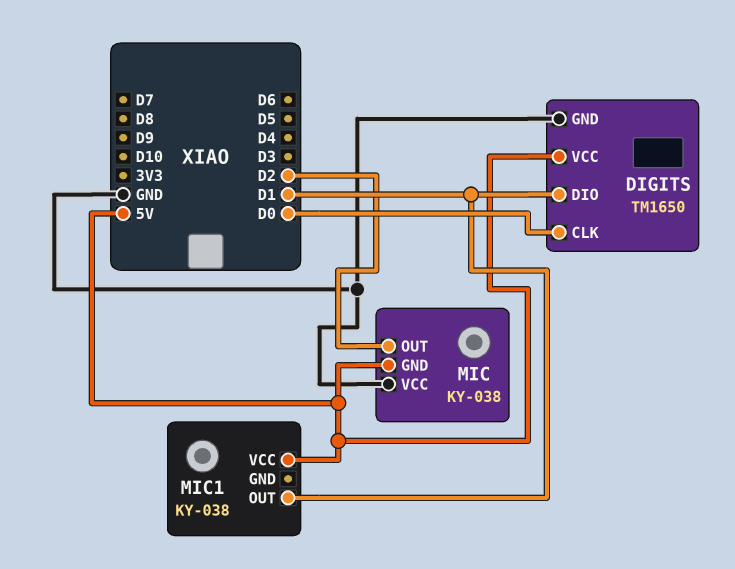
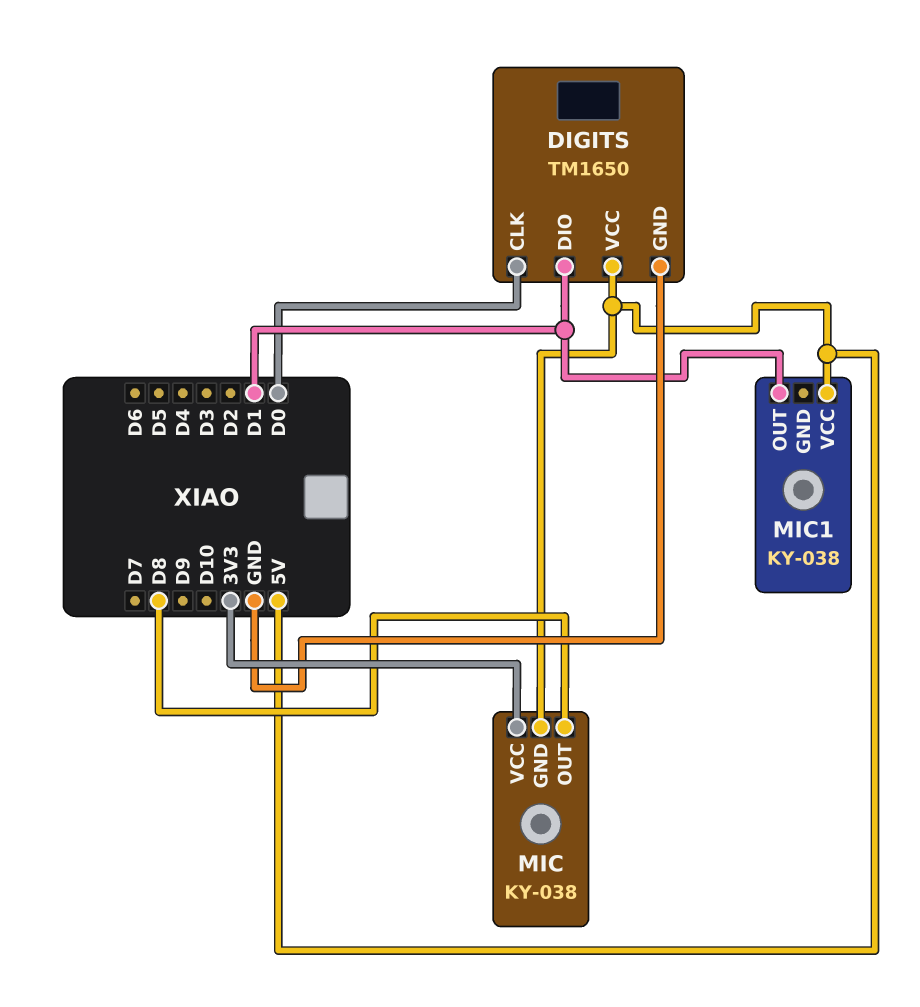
MIC pin OUT: D2 -> D8
MIC pin VCC: GND -> 3V3

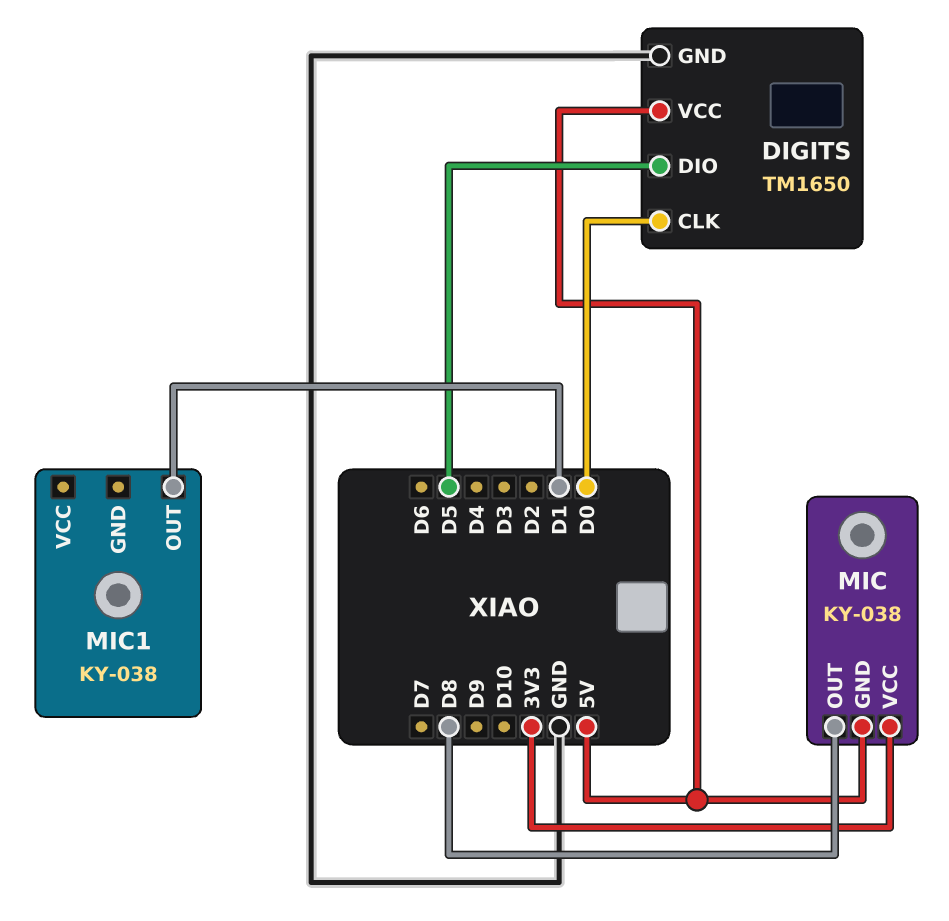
DIGITS pin DIO: D1 -> D5
MIC1 pin VCC: 5V -> none

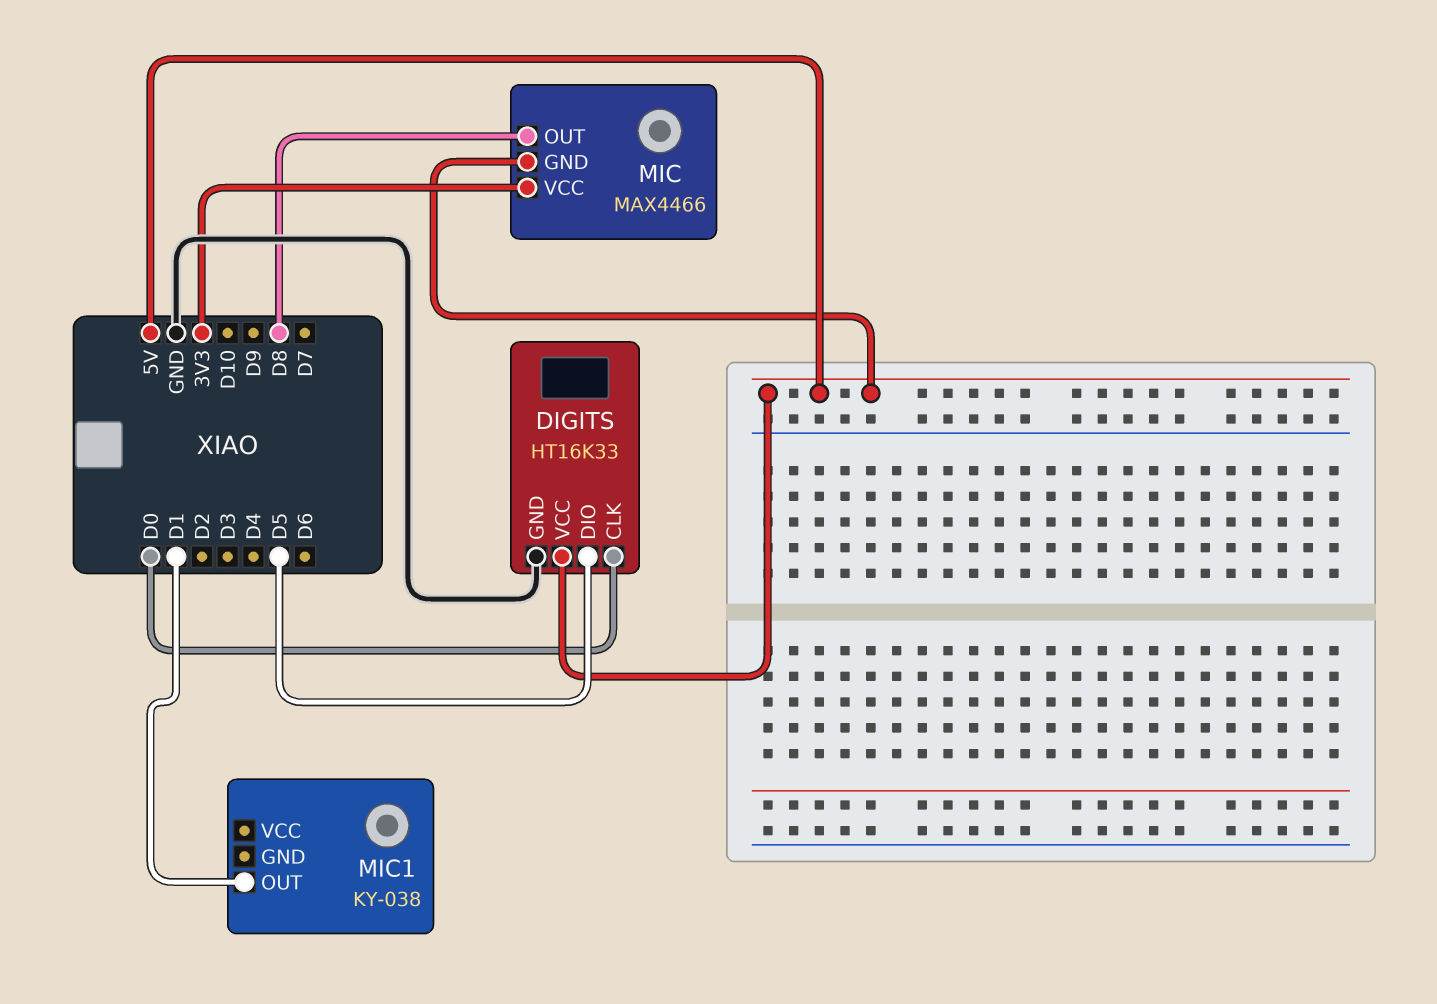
DIGITS: TM1650 -> HT16K33
MIC: KY-038 -> MAX4466

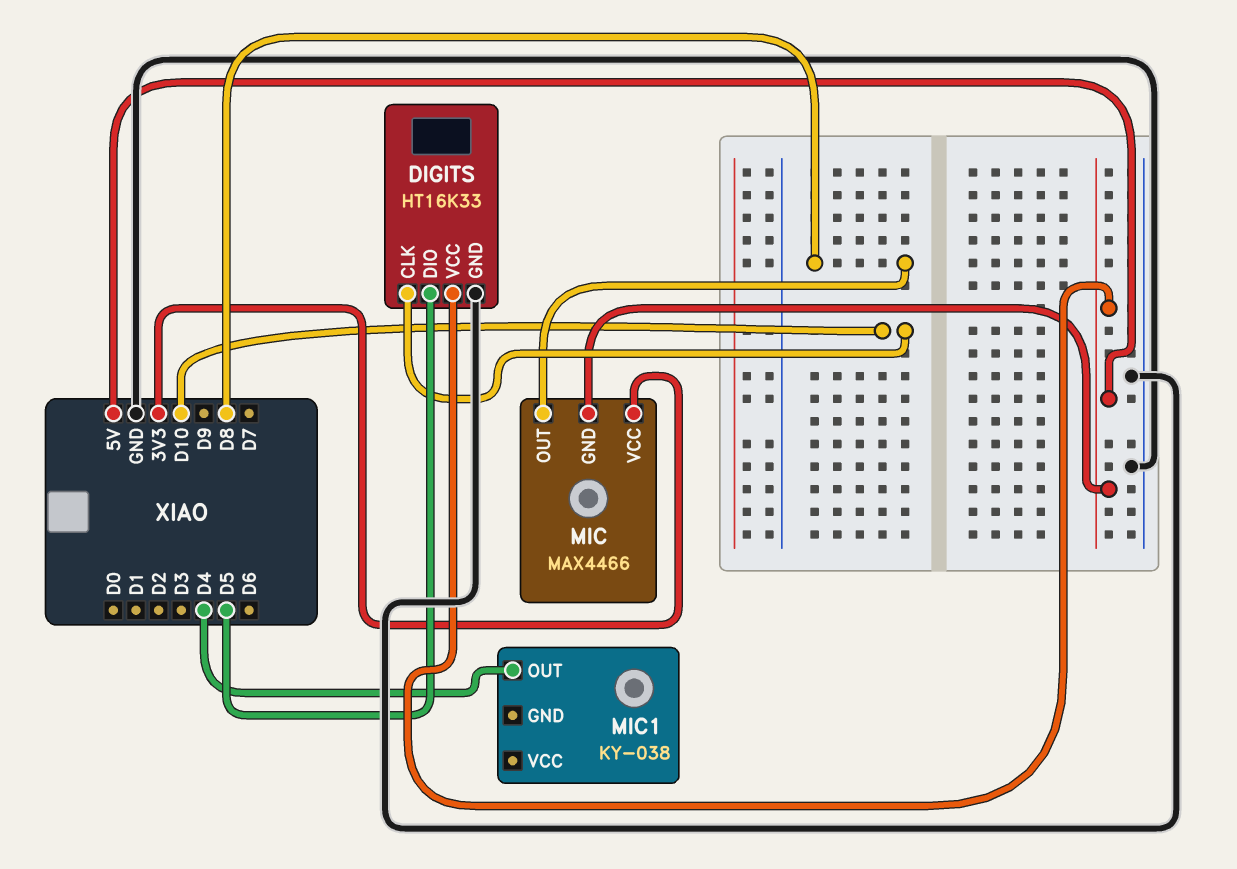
DIGITS pin CLK: D0 -> D10
MIC1 pin OUT: D1 -> D4

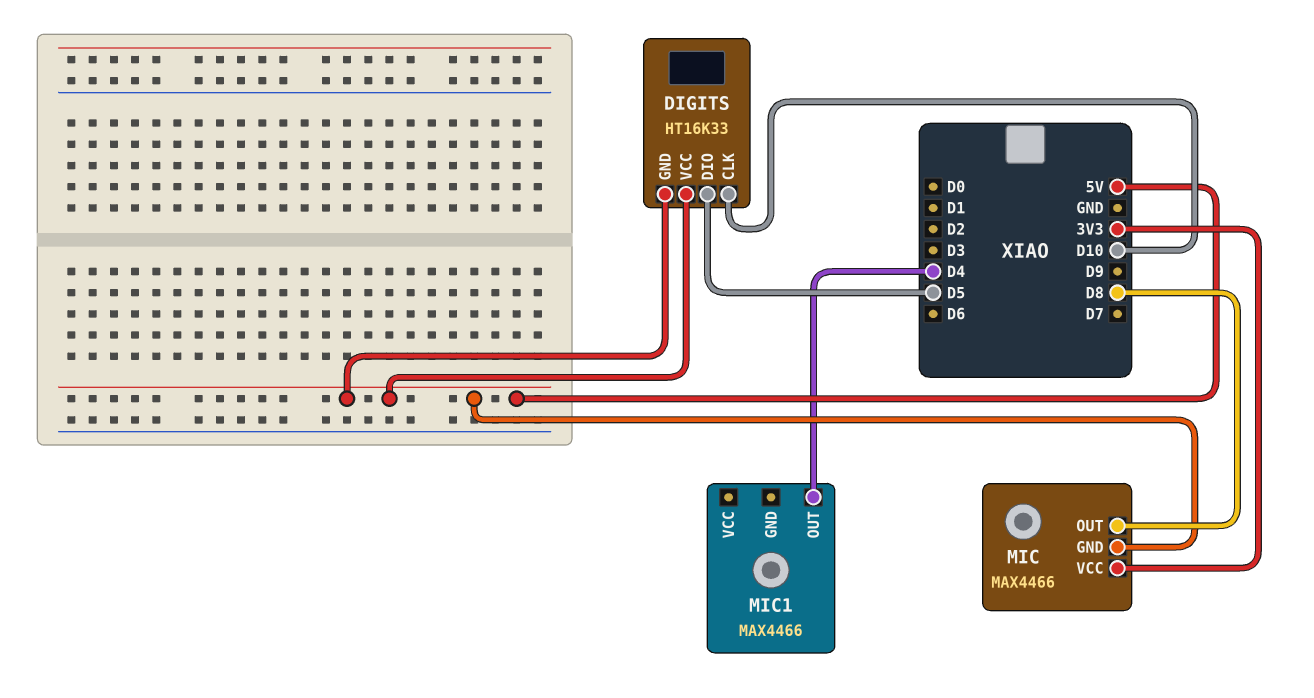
DIGITS pin GND: GND -> 5V
MIC1: KY-038 -> MAX4466

